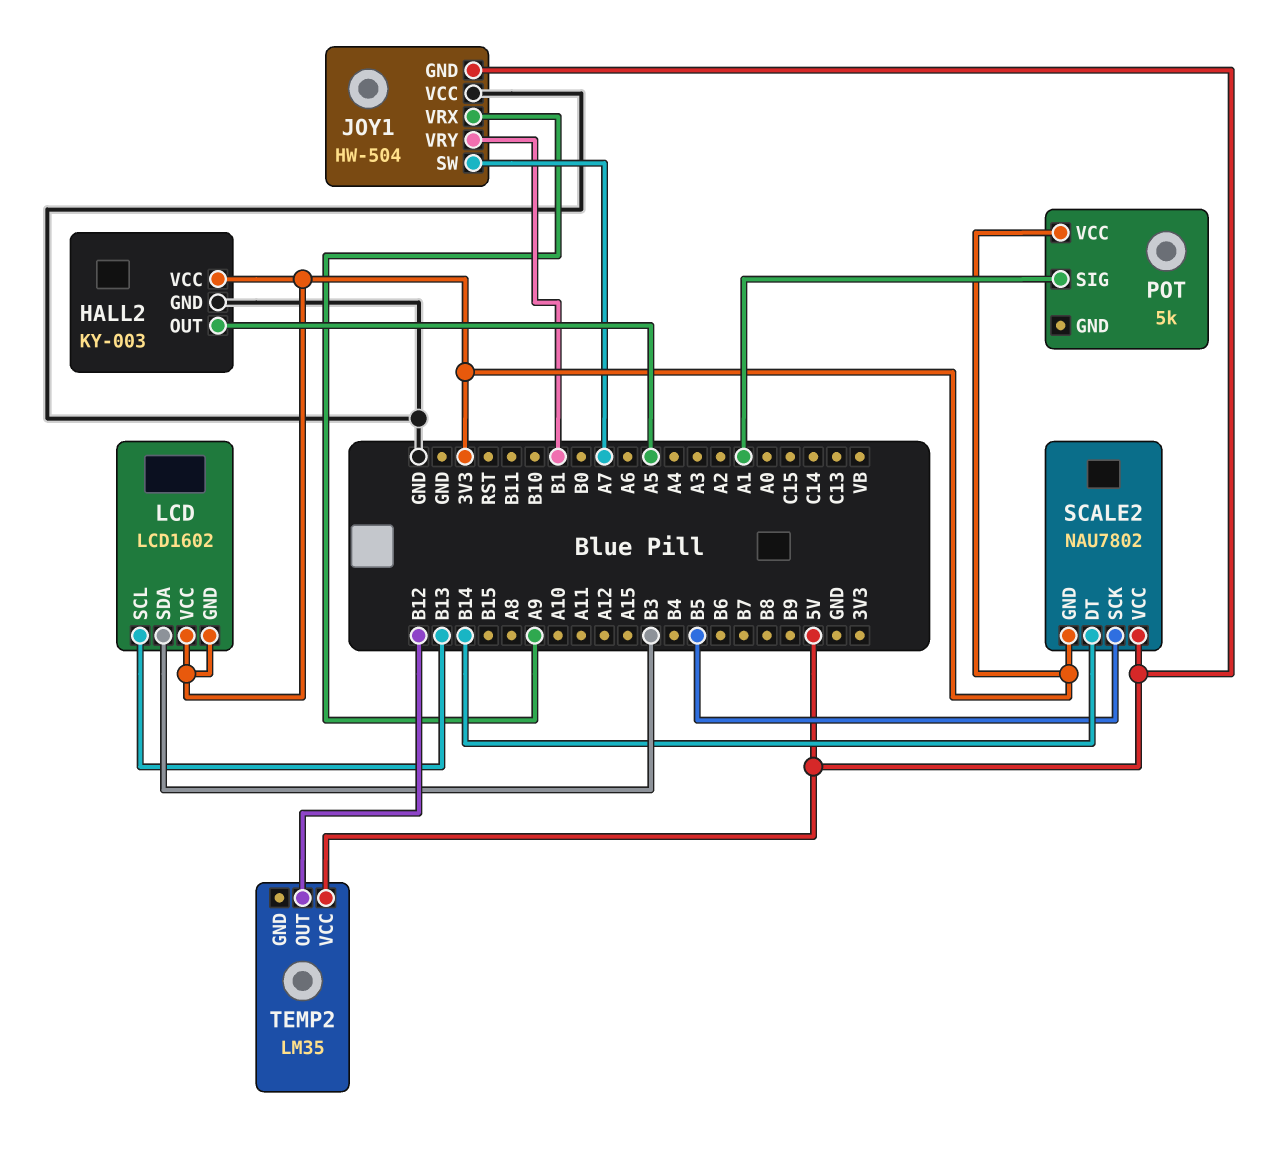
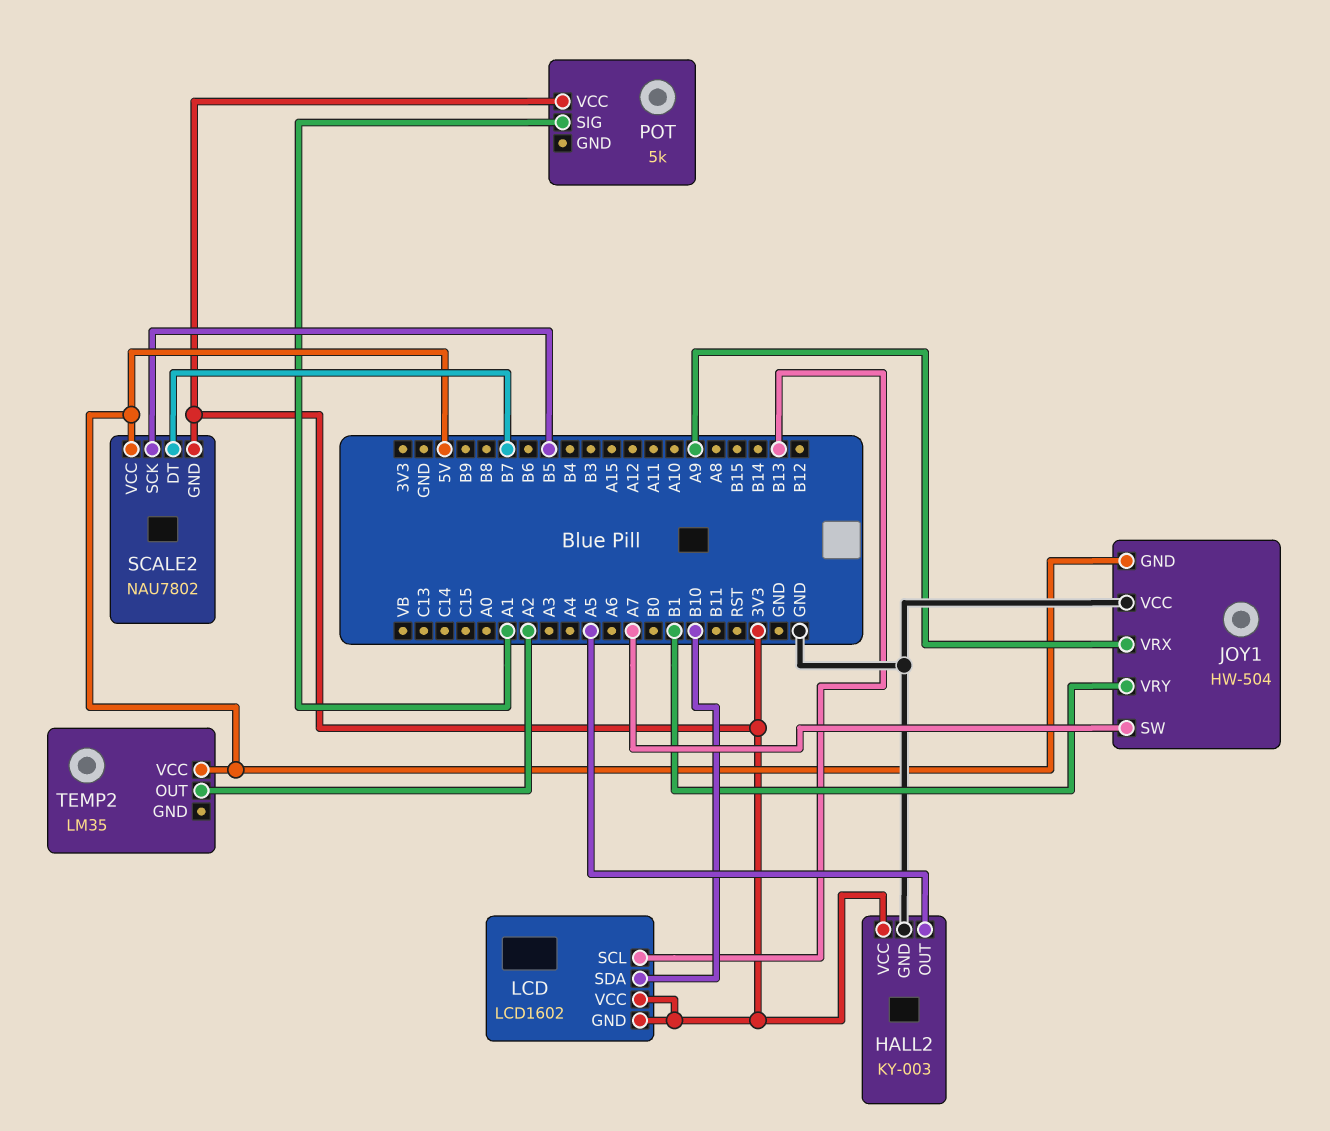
LCD pin SDA: B3 -> B10
SCALE2 pin DT: B14 -> B7
TEMP2 pin OUT: B12 -> A2

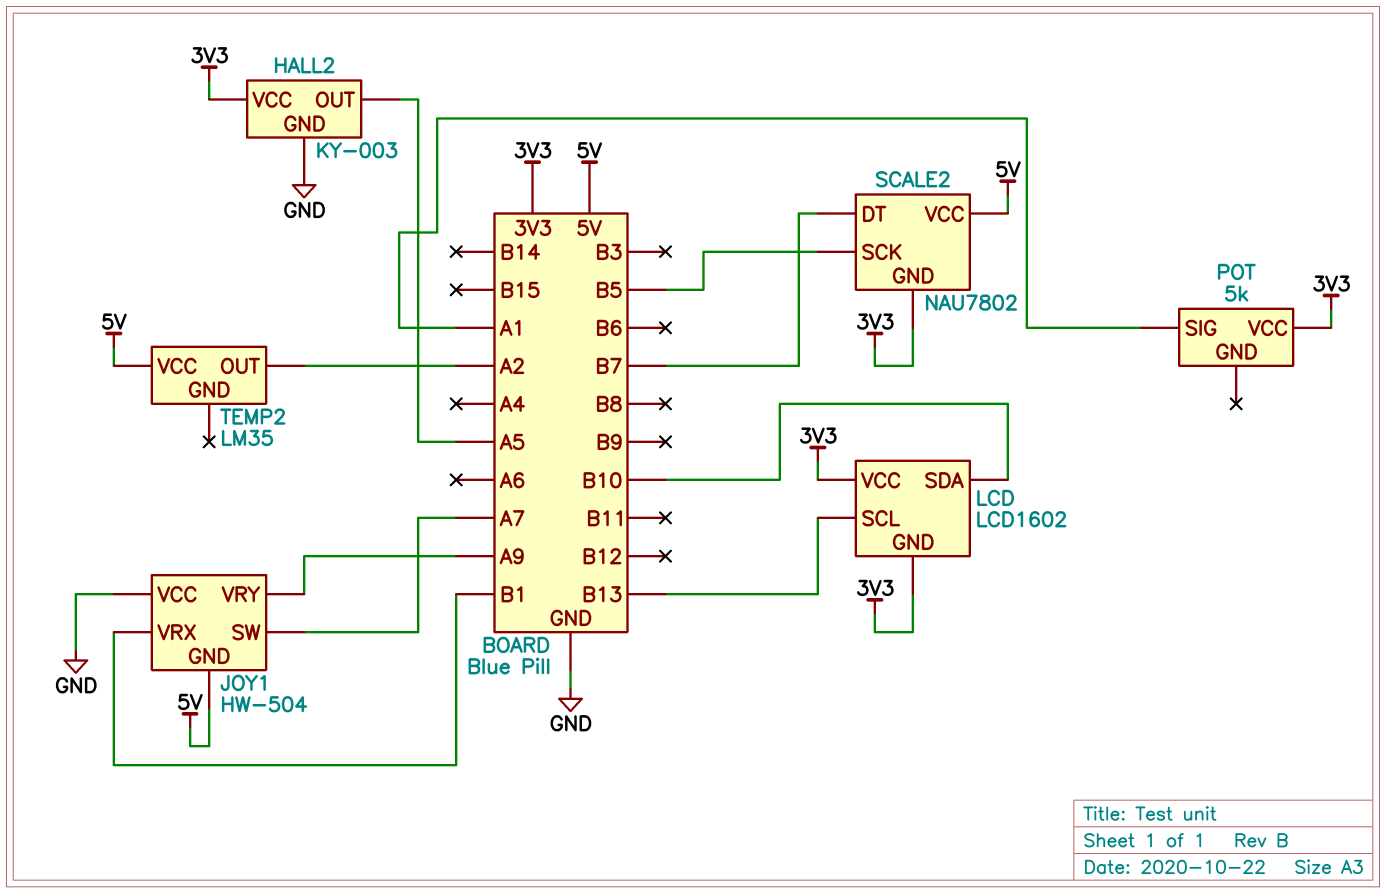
JOY1 pin VRX: A9 -> B1
JOY1 pin VRY: B1 -> A9

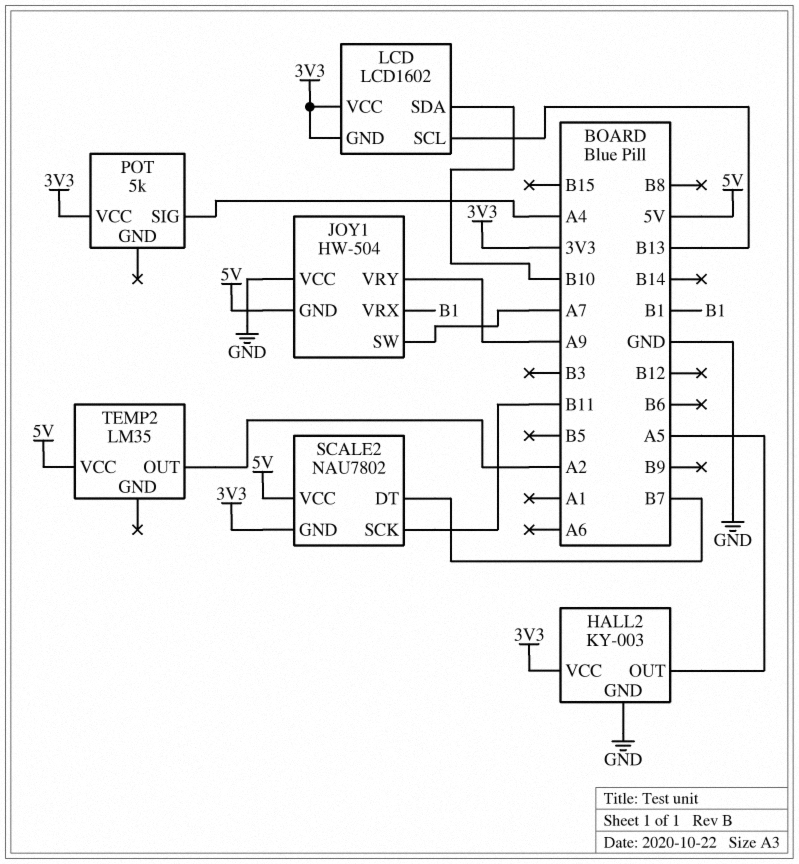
POT pin SIG: A1 -> A4
SCALE2 pin SCK: B5 -> B11

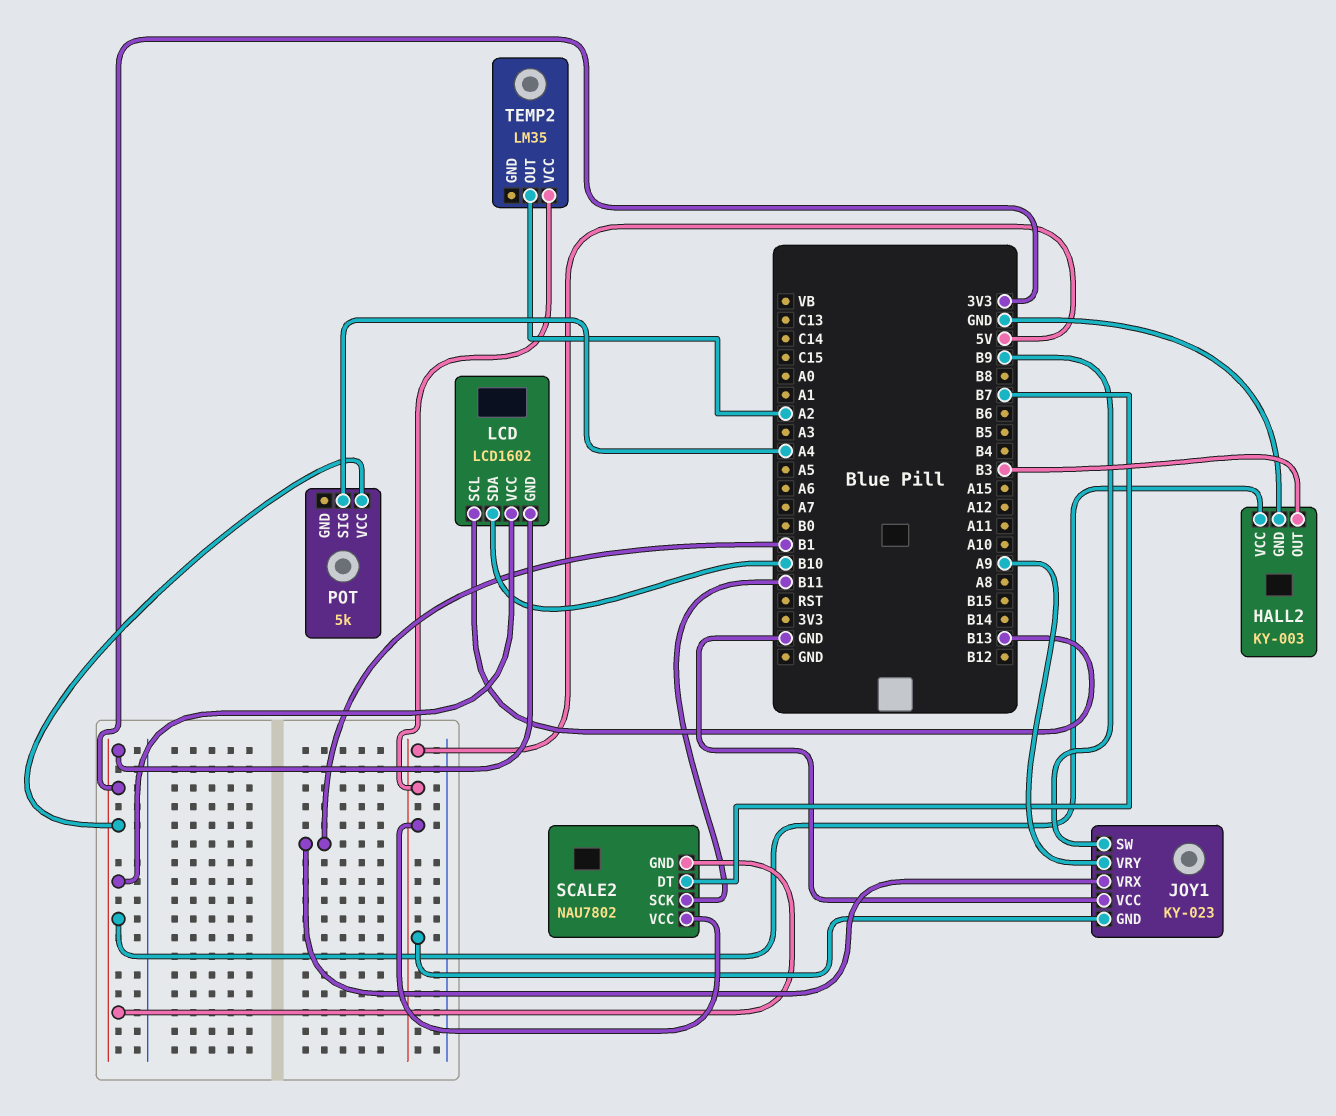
HALL2 pin OUT: A5 -> B3
JOY1: HW-504 -> KY-023
JOY1 pin SW: A7 -> B9

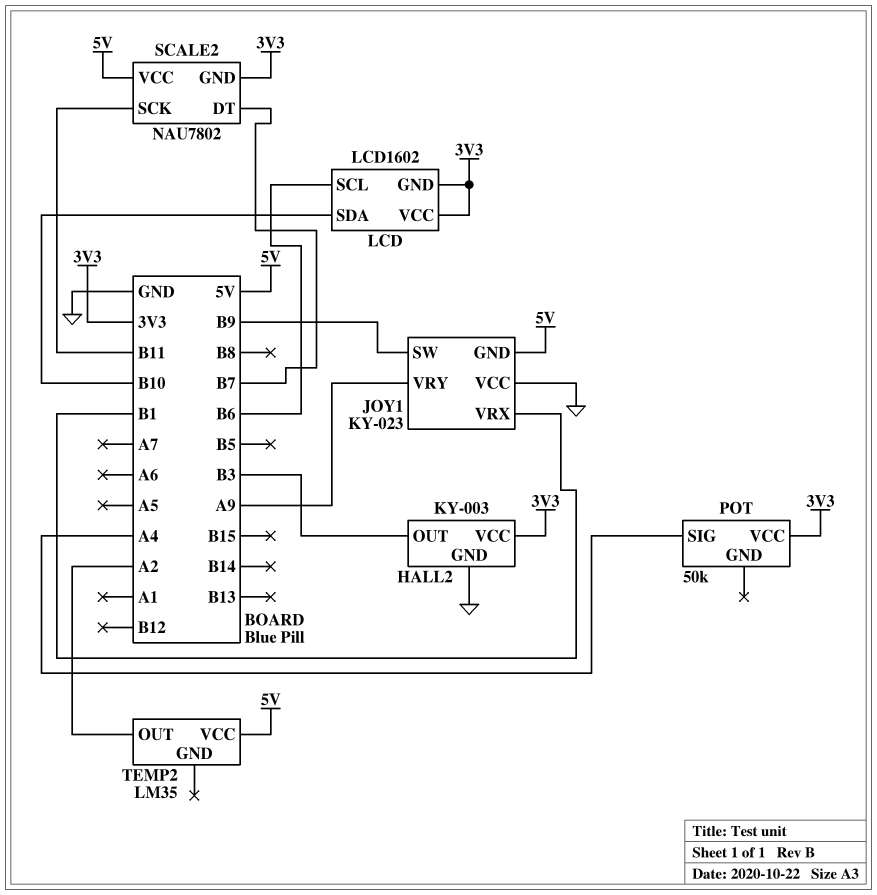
LCD pin SCL: B13 -> B6
POT: 5k -> 50k

